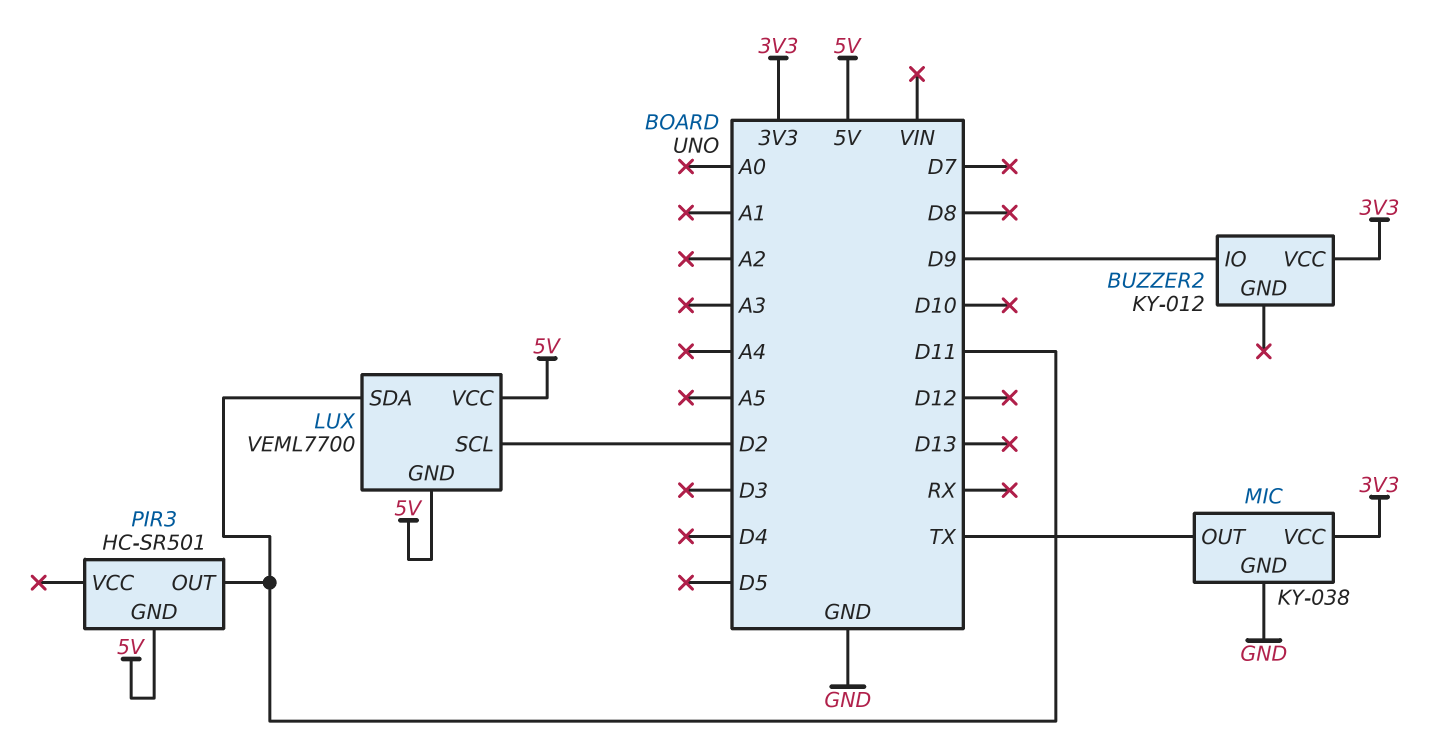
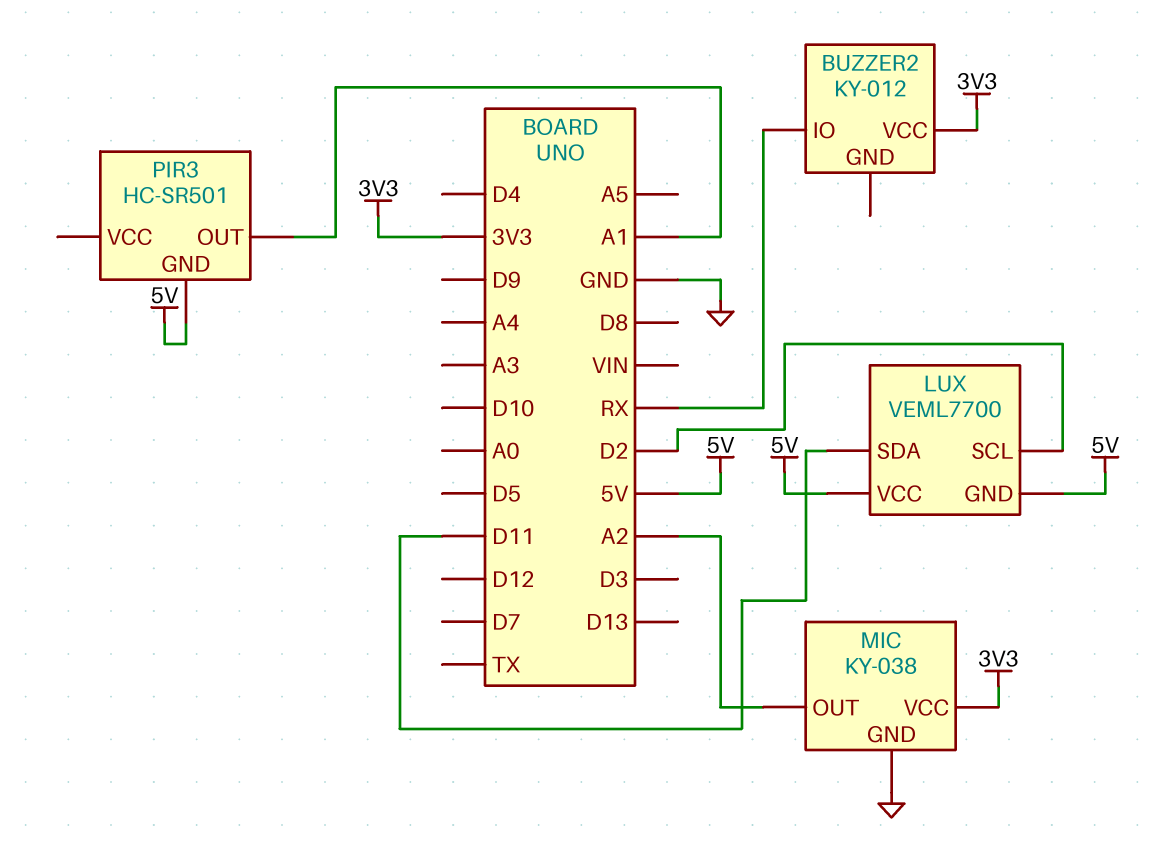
BUZZER2 pin IO: D9 -> RX
MIC pin OUT: TX -> A2
PIR3 pin OUT: D11 -> A1

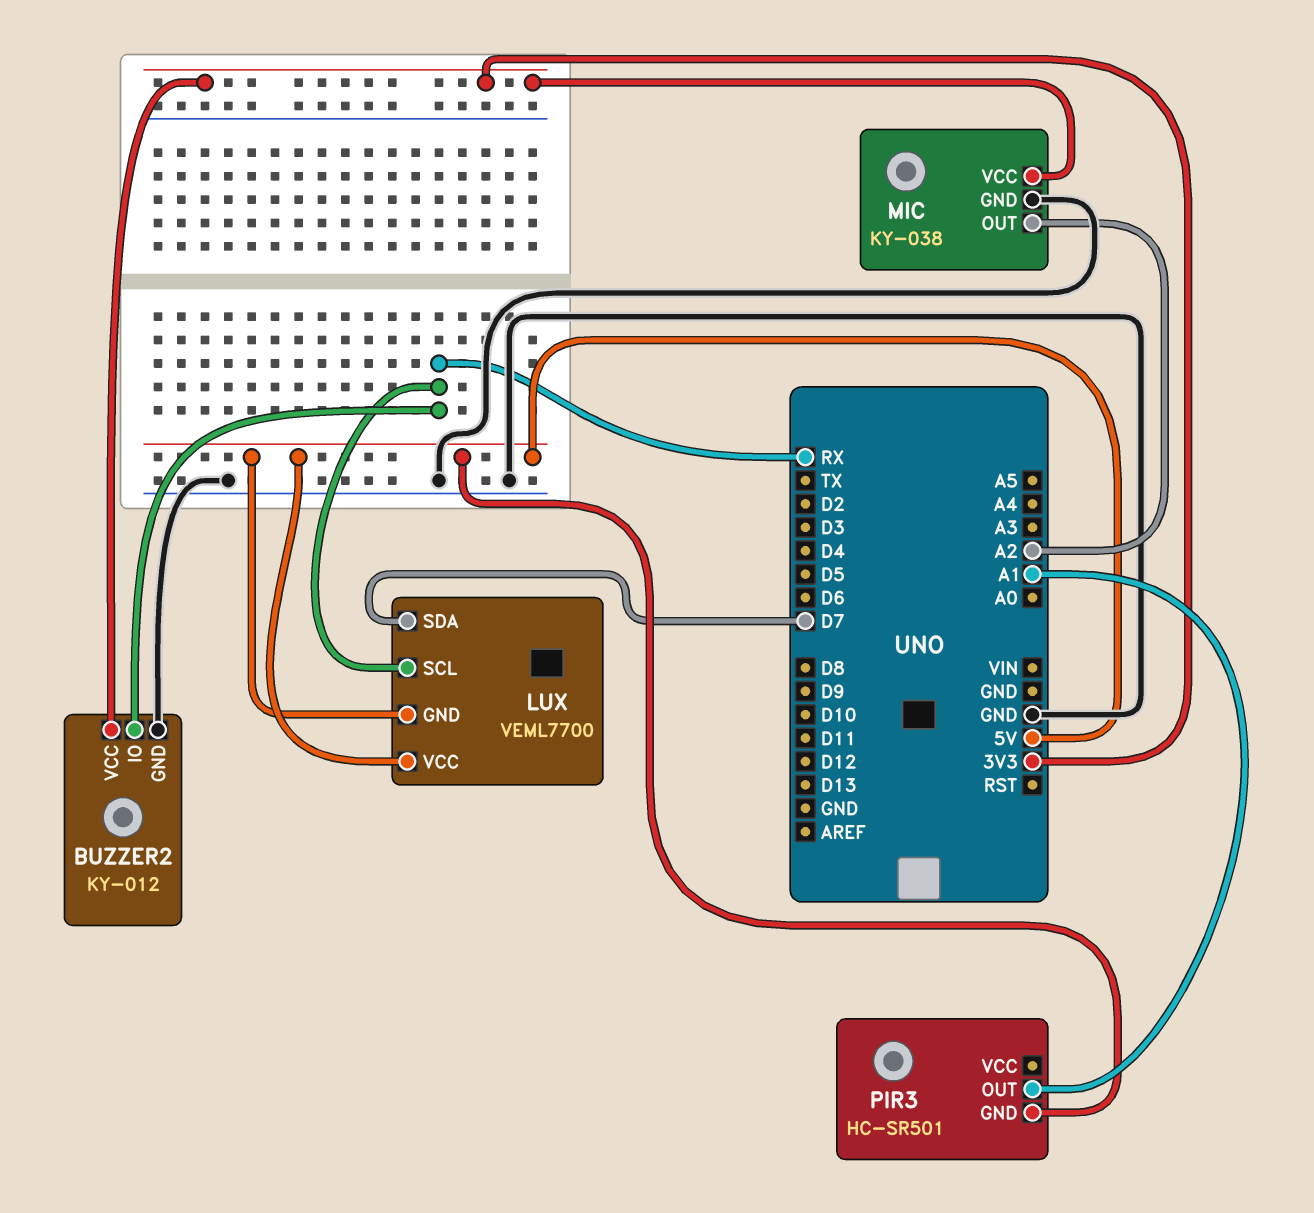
BUZZER2 pin GND: none -> GND
LUX pin SCL: D2 -> RX
LUX pin SDA: D11 -> D7

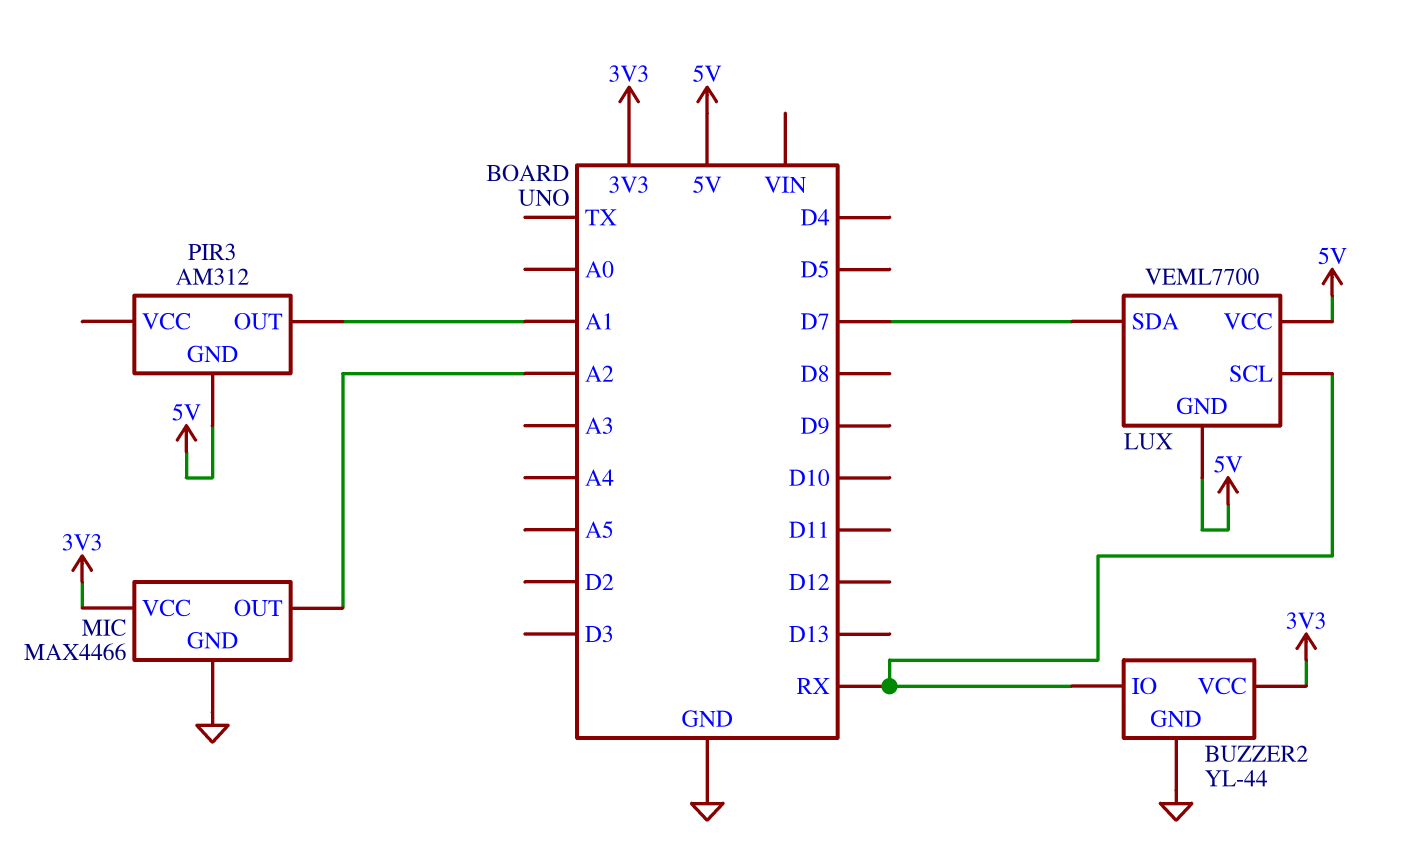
BUZZER2: KY-012 -> YL-44
MIC: KY-038 -> MAX4466
PIR3: HC-SR501 -> AM312

